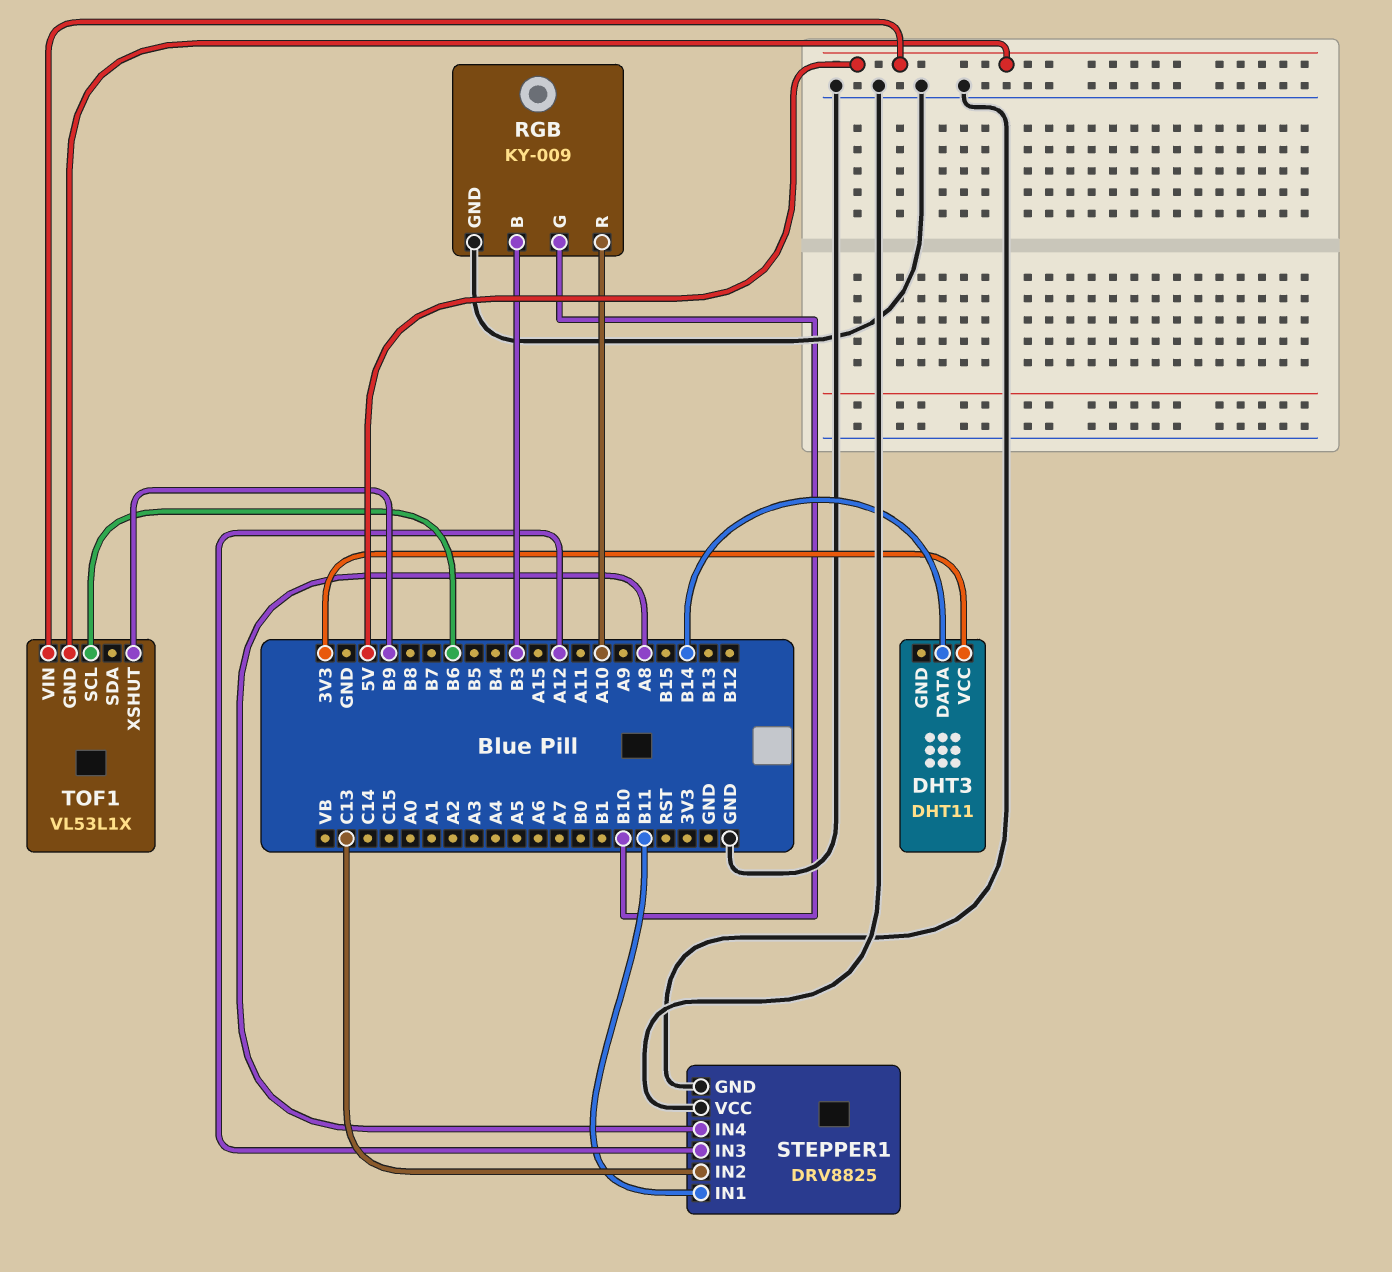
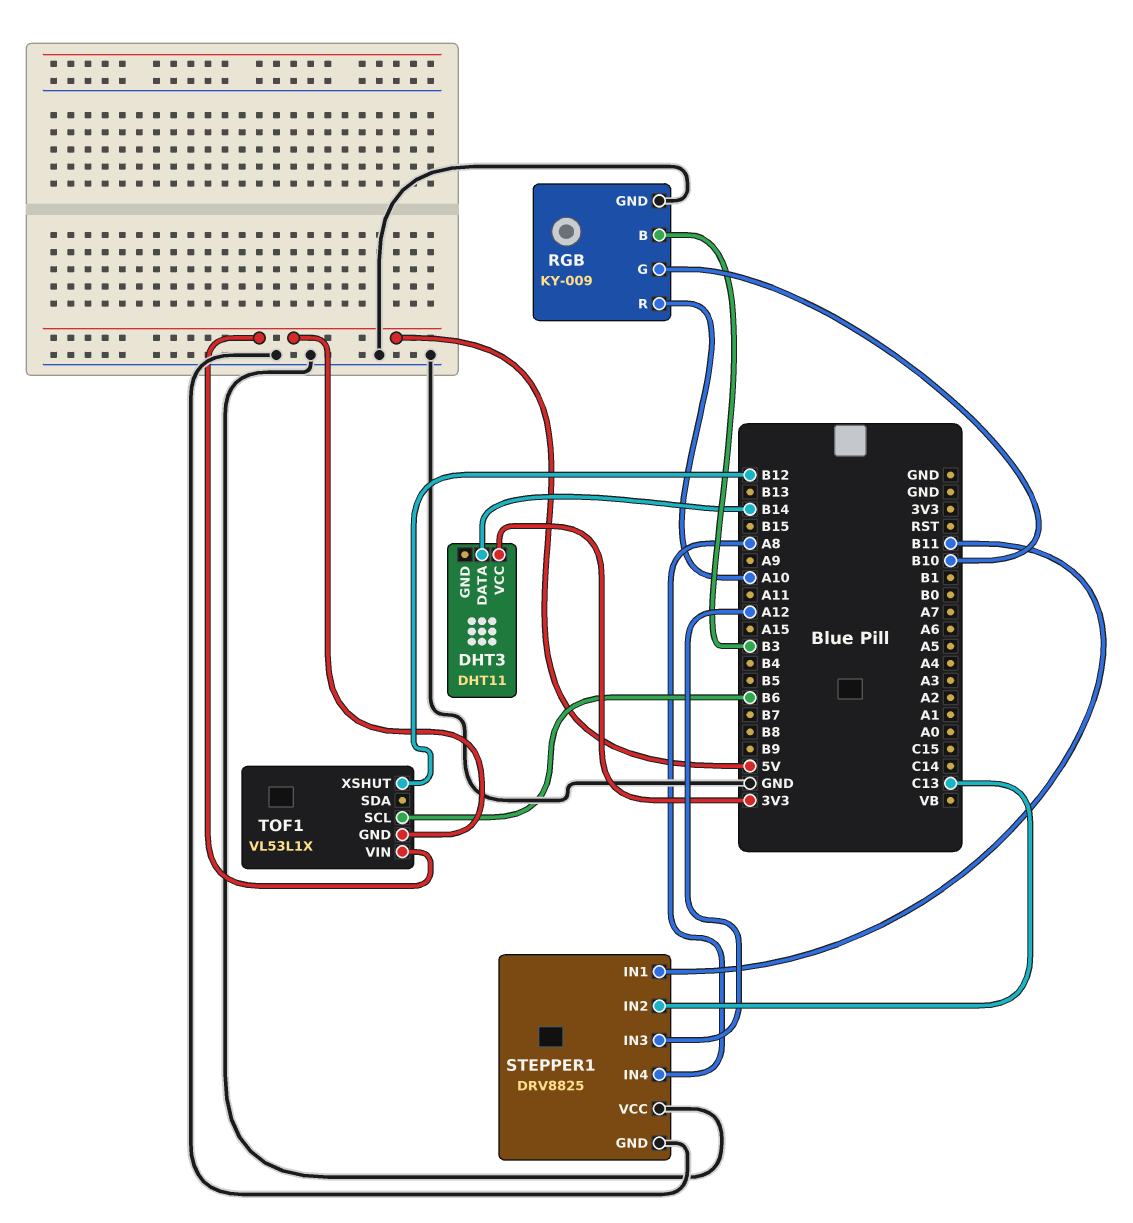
TOF1 pin XSHUT: B9 -> B12

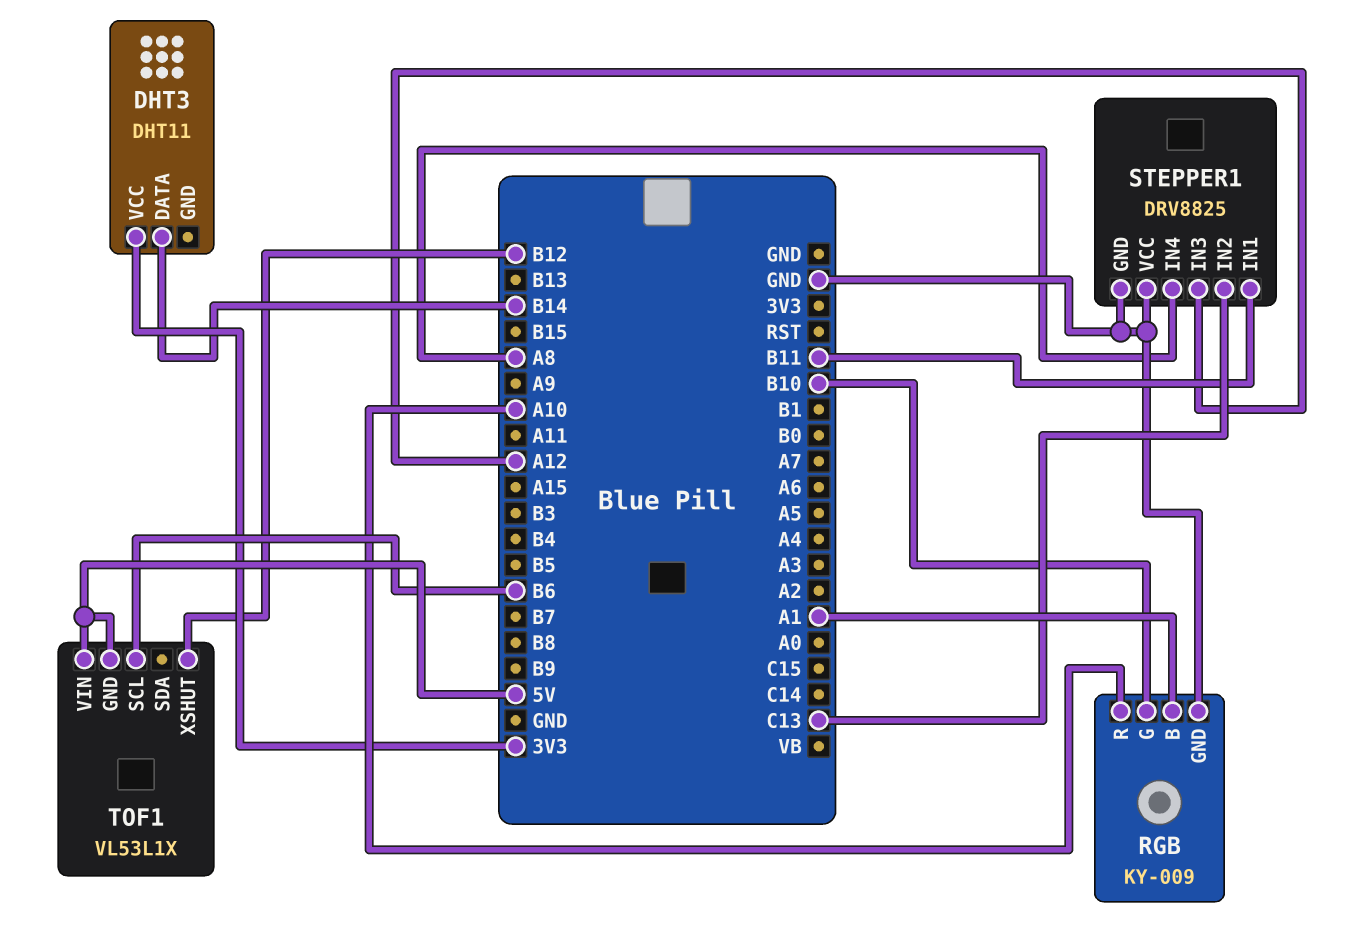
RGB pin B: B3 -> A1

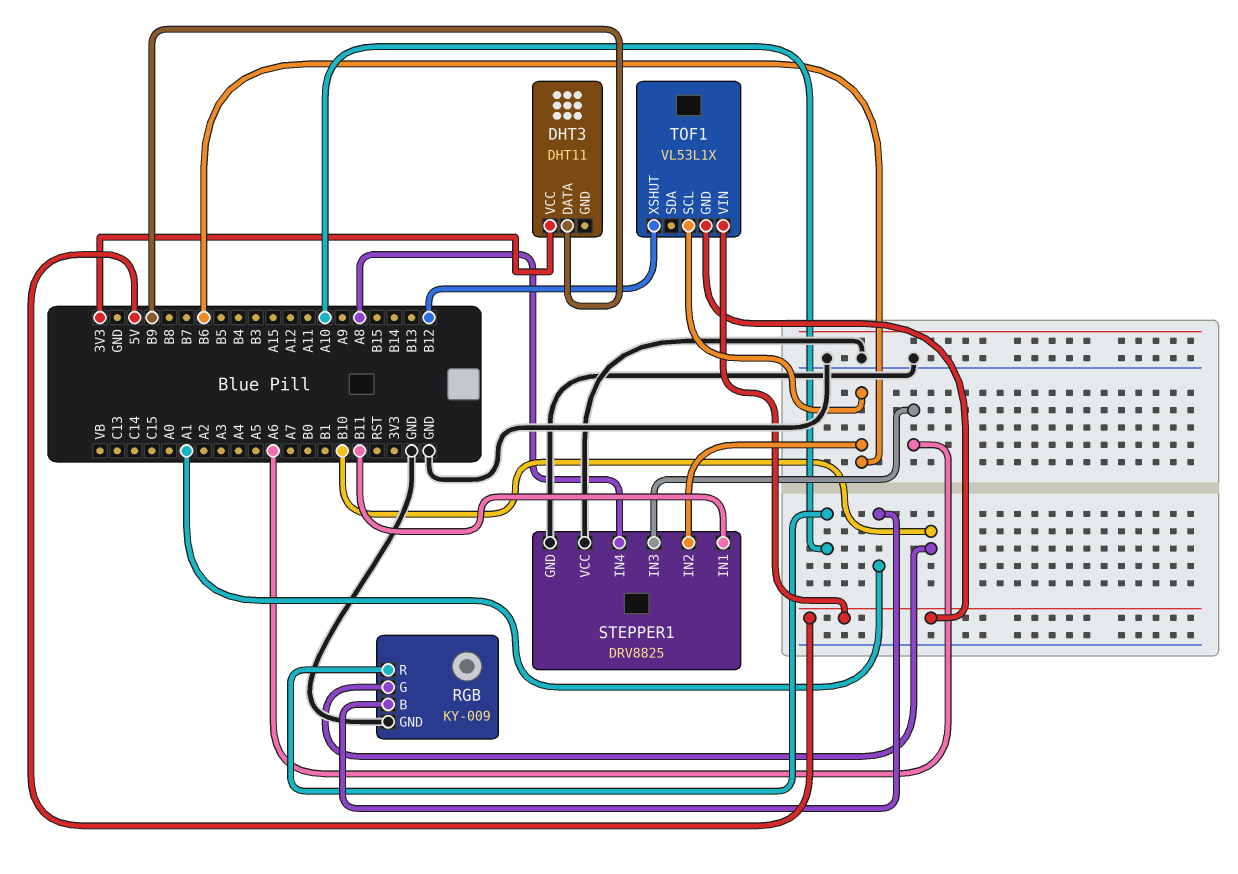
DHT3 pin DATA: B14 -> B9
STEPPER1 pin IN2: C13 -> B6
STEPPER1 pin IN3: A12 -> A6

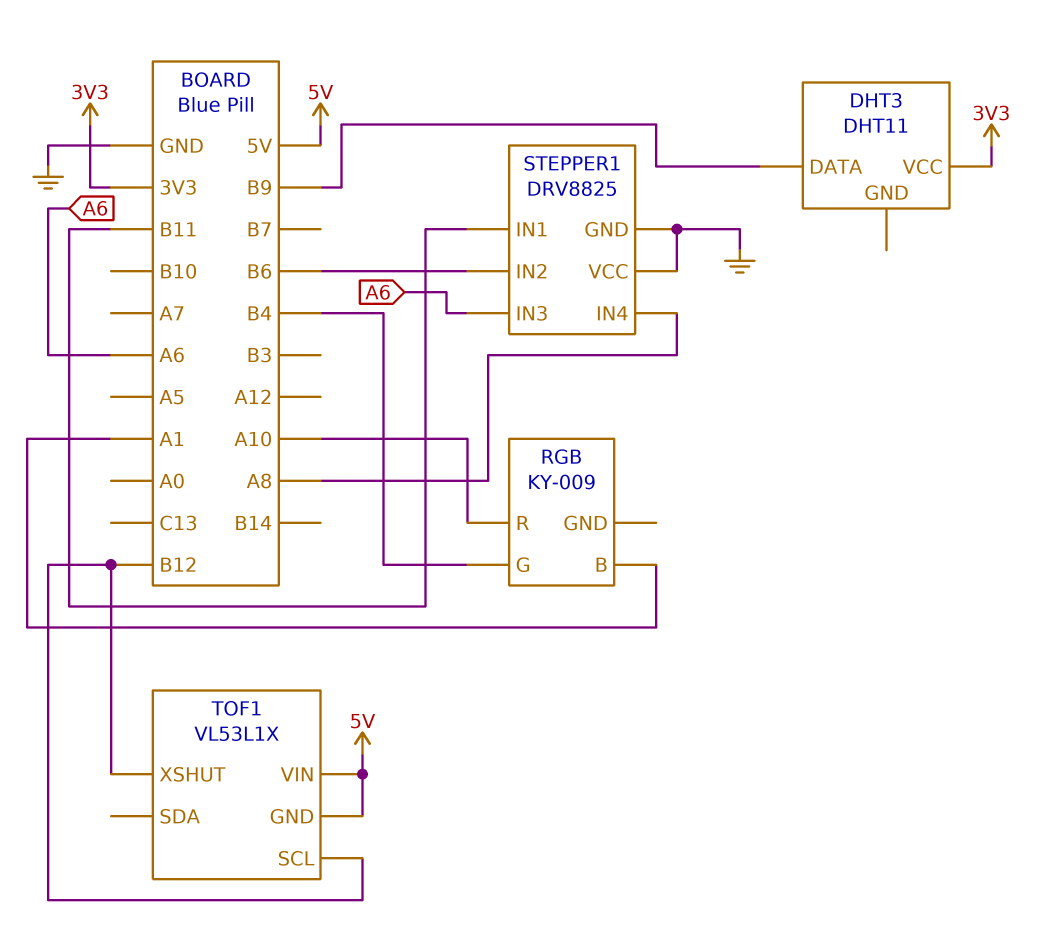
RGB pin G: B10 -> B4
RGB pin GND: GND -> none
TOF1 pin SCL: B6 -> B12

